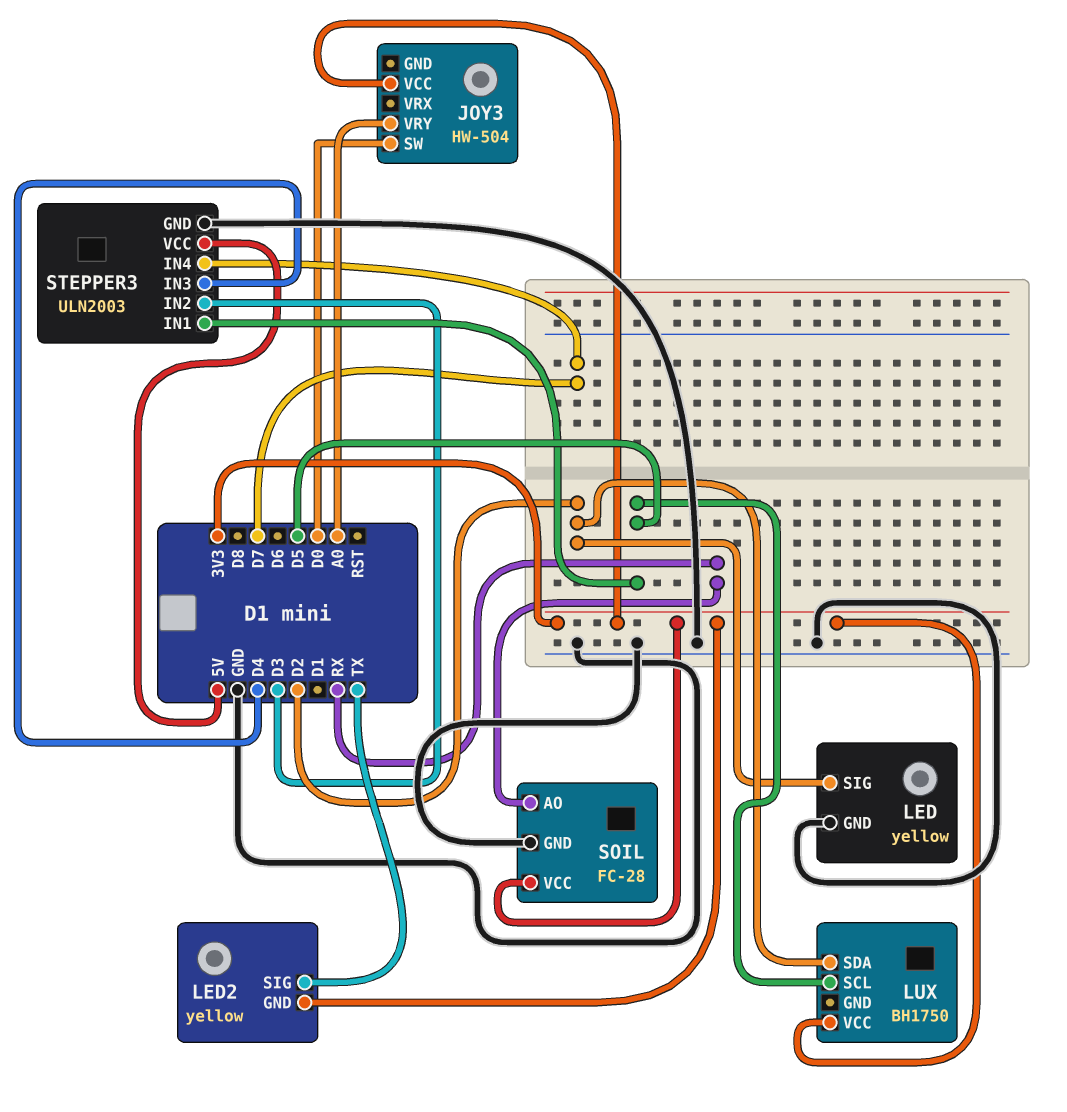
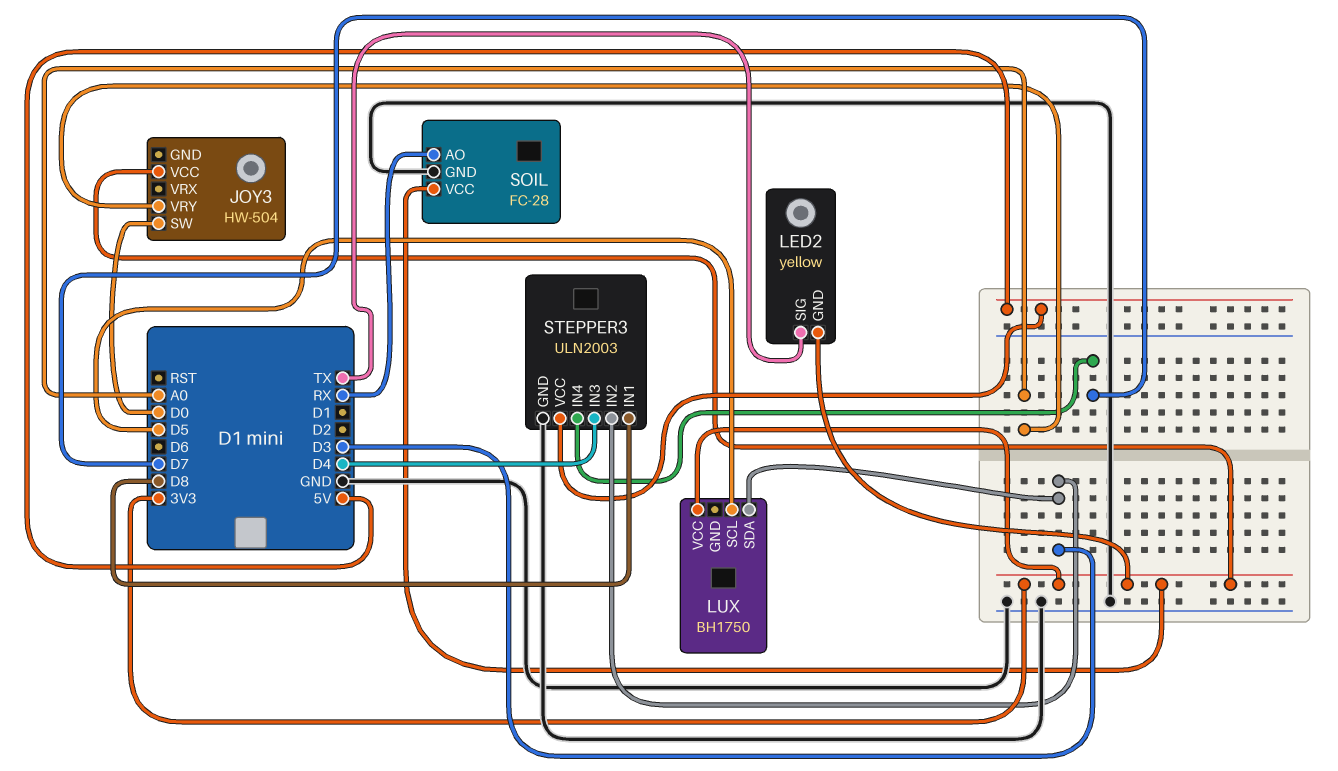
LED: yellow -> none
LED pin GND: GND -> none
LED pin SIG: D2 -> none
LUX pin SDA: D2 -> D3
STEPPER3 pin IN1: D5 -> D8

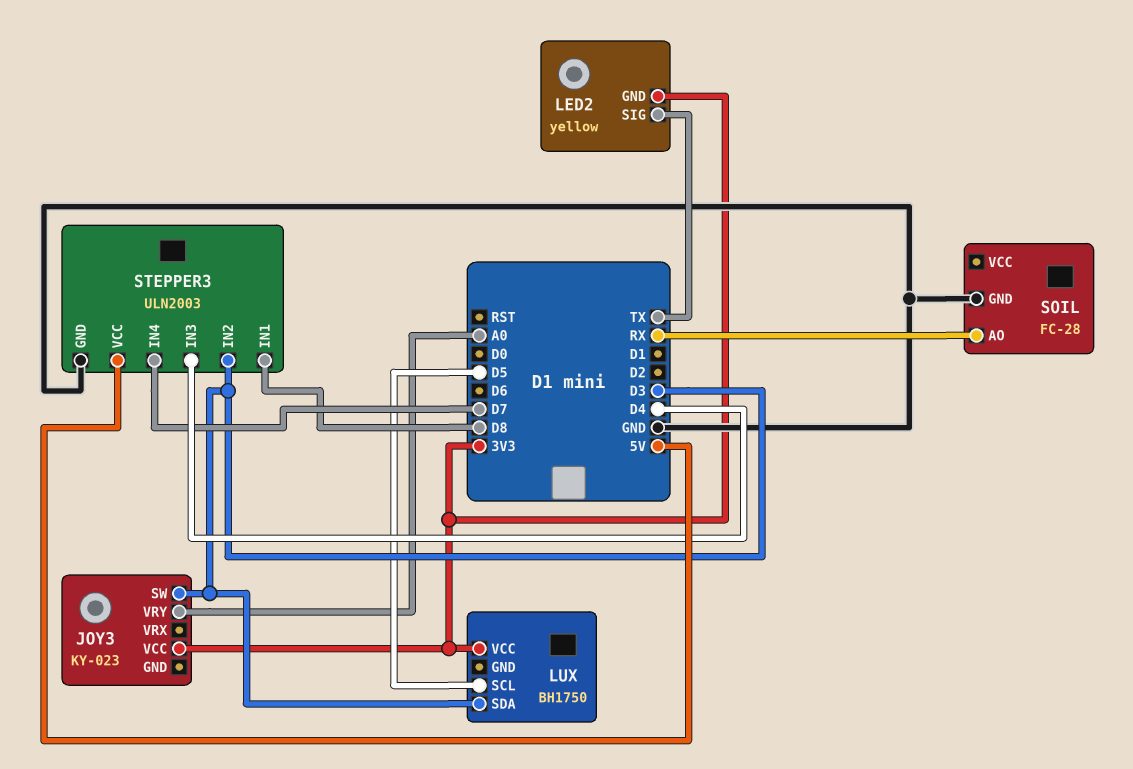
JOY3: HW-504 -> KY-023
JOY3 pin SW: D0 -> D3
SOIL pin VCC: 3V3 -> none

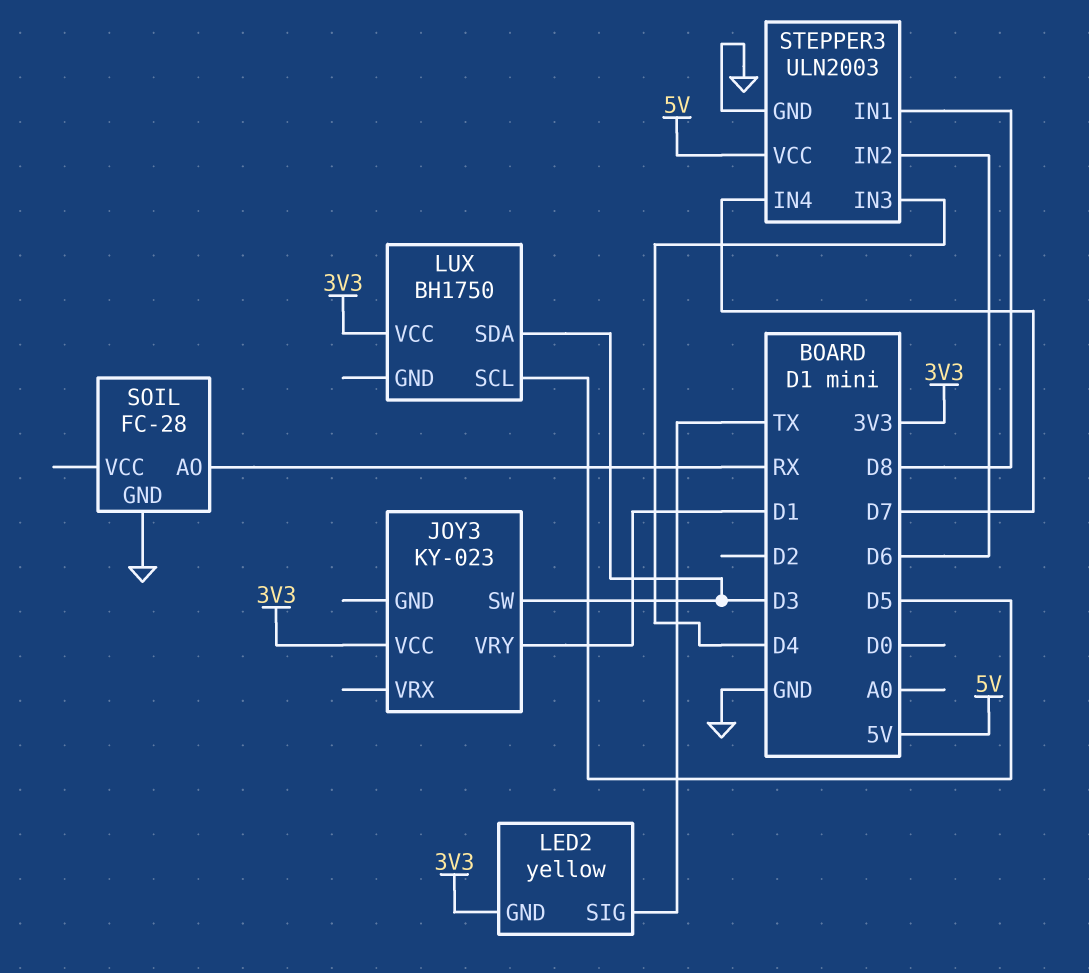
JOY3 pin VRY: A0 -> D1
STEPPER3 pin IN2: D3 -> D6

